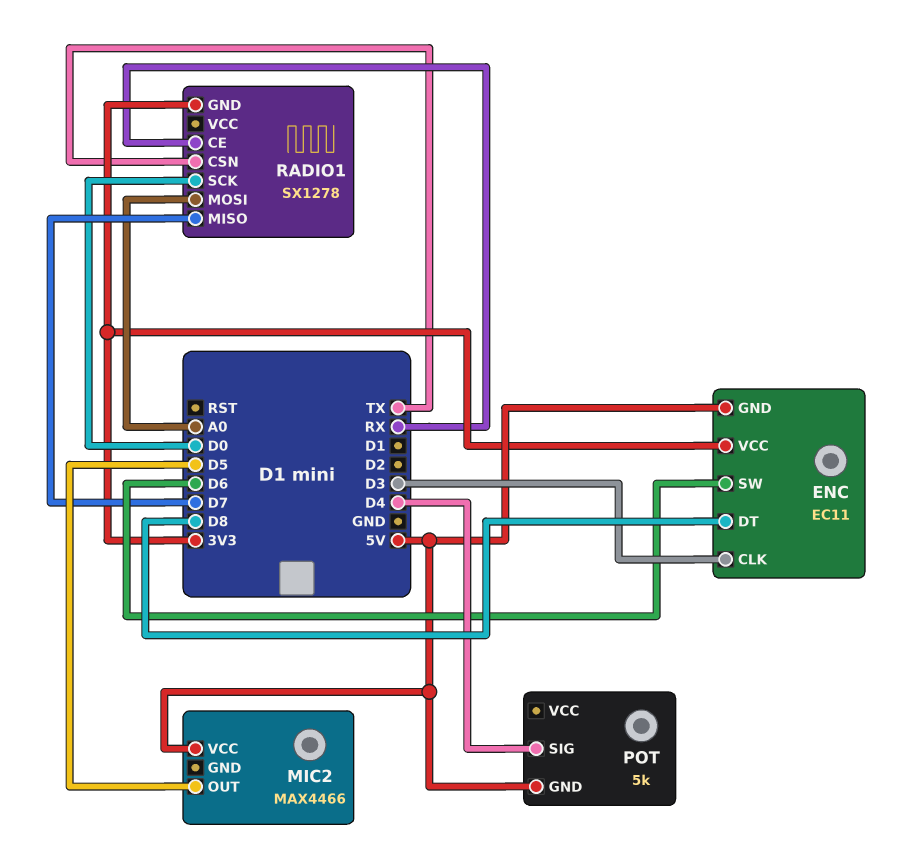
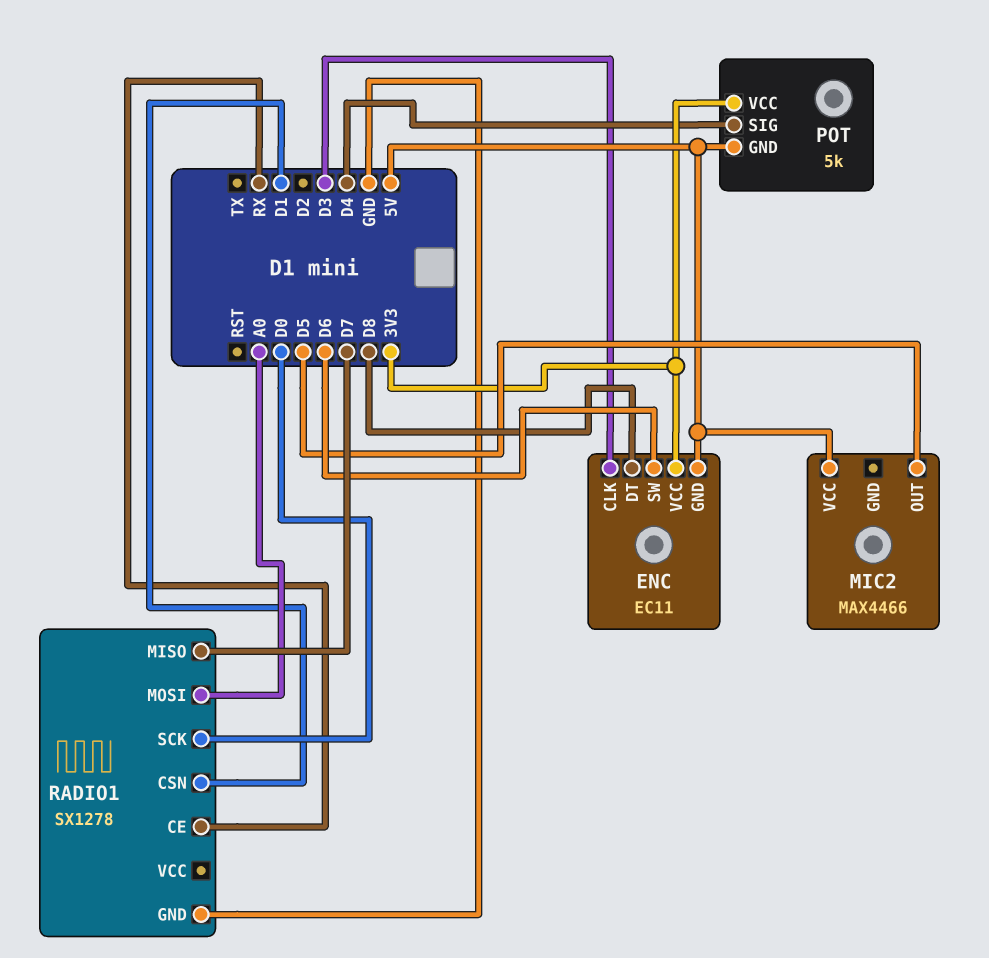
POT pin VCC: none -> 3V3
RADIO1 pin CSN: TX -> D1
RADIO1 pin GND: 3V3 -> GND

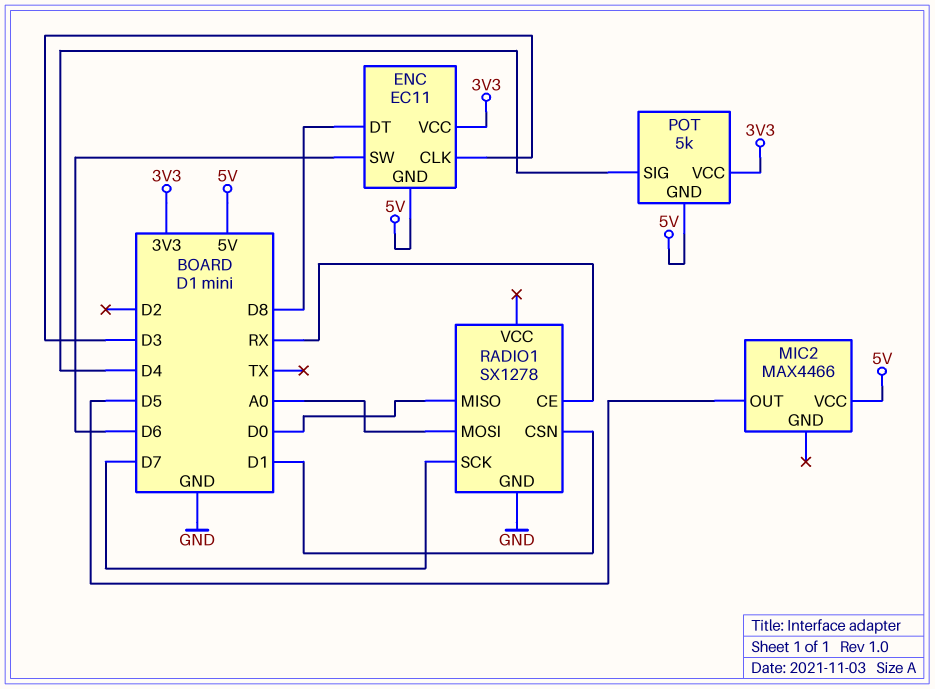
RADIO1 pin MISO: D7 -> D0
RADIO1 pin SCK: D0 -> D7

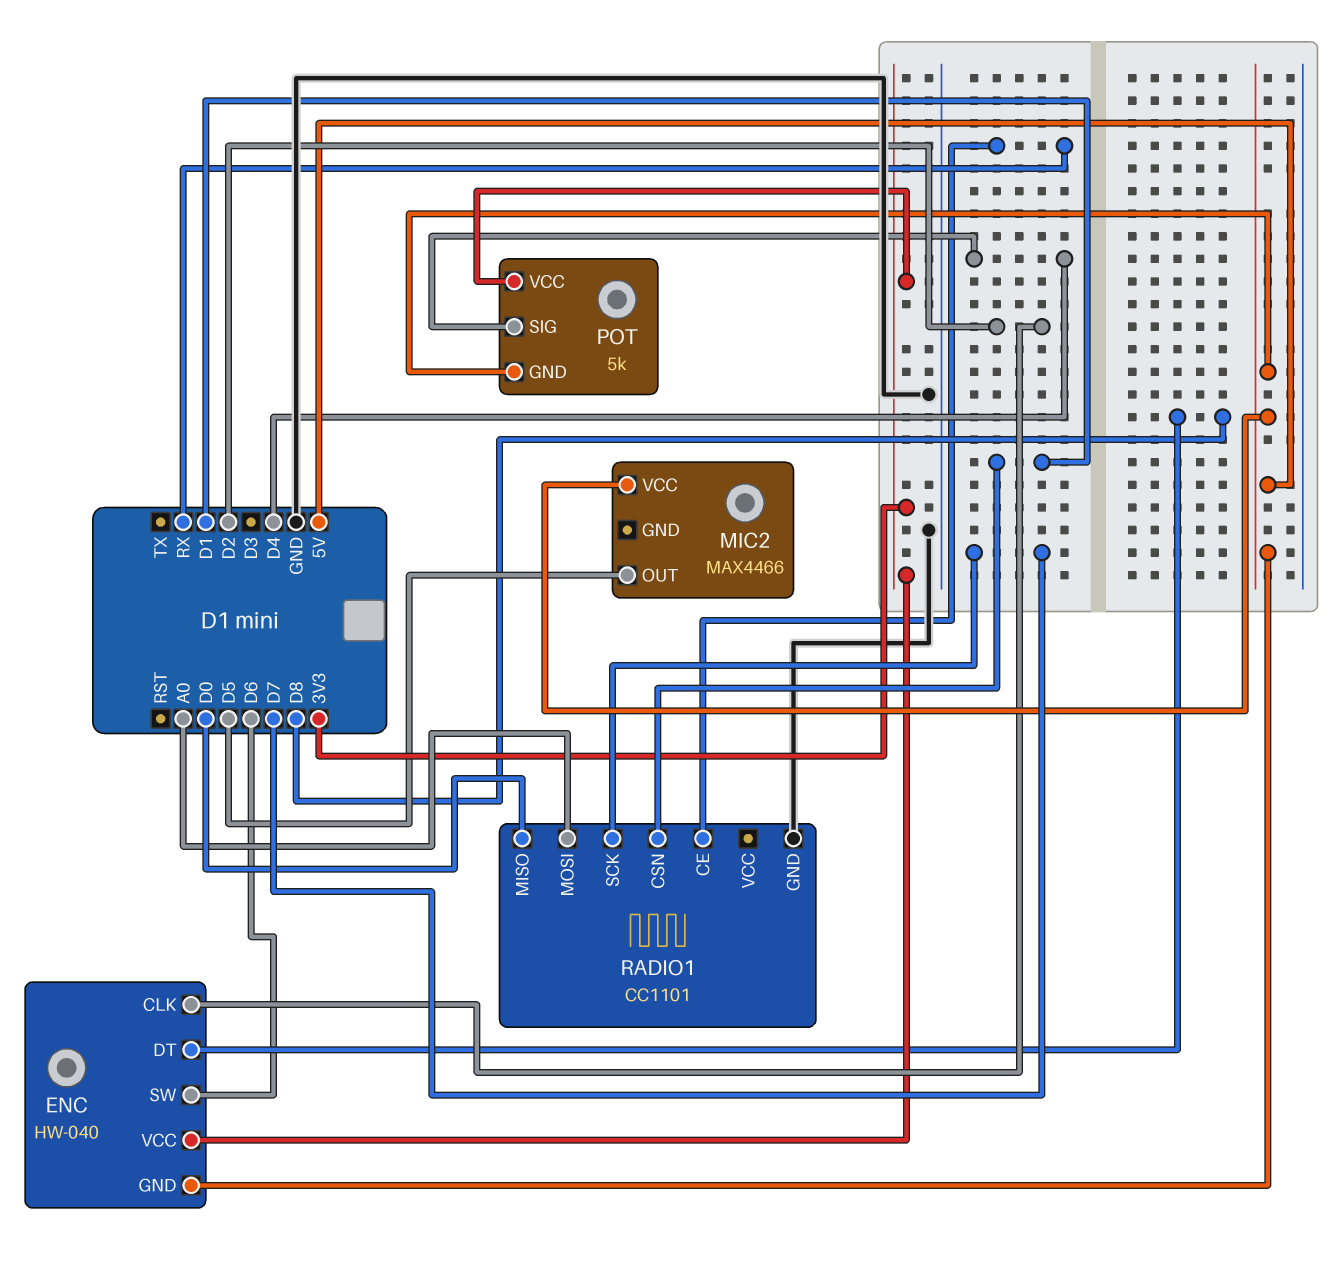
ENC: EC11 -> HW-040
ENC pin CLK: D3 -> D2
RADIO1: SX1278 -> CC1101

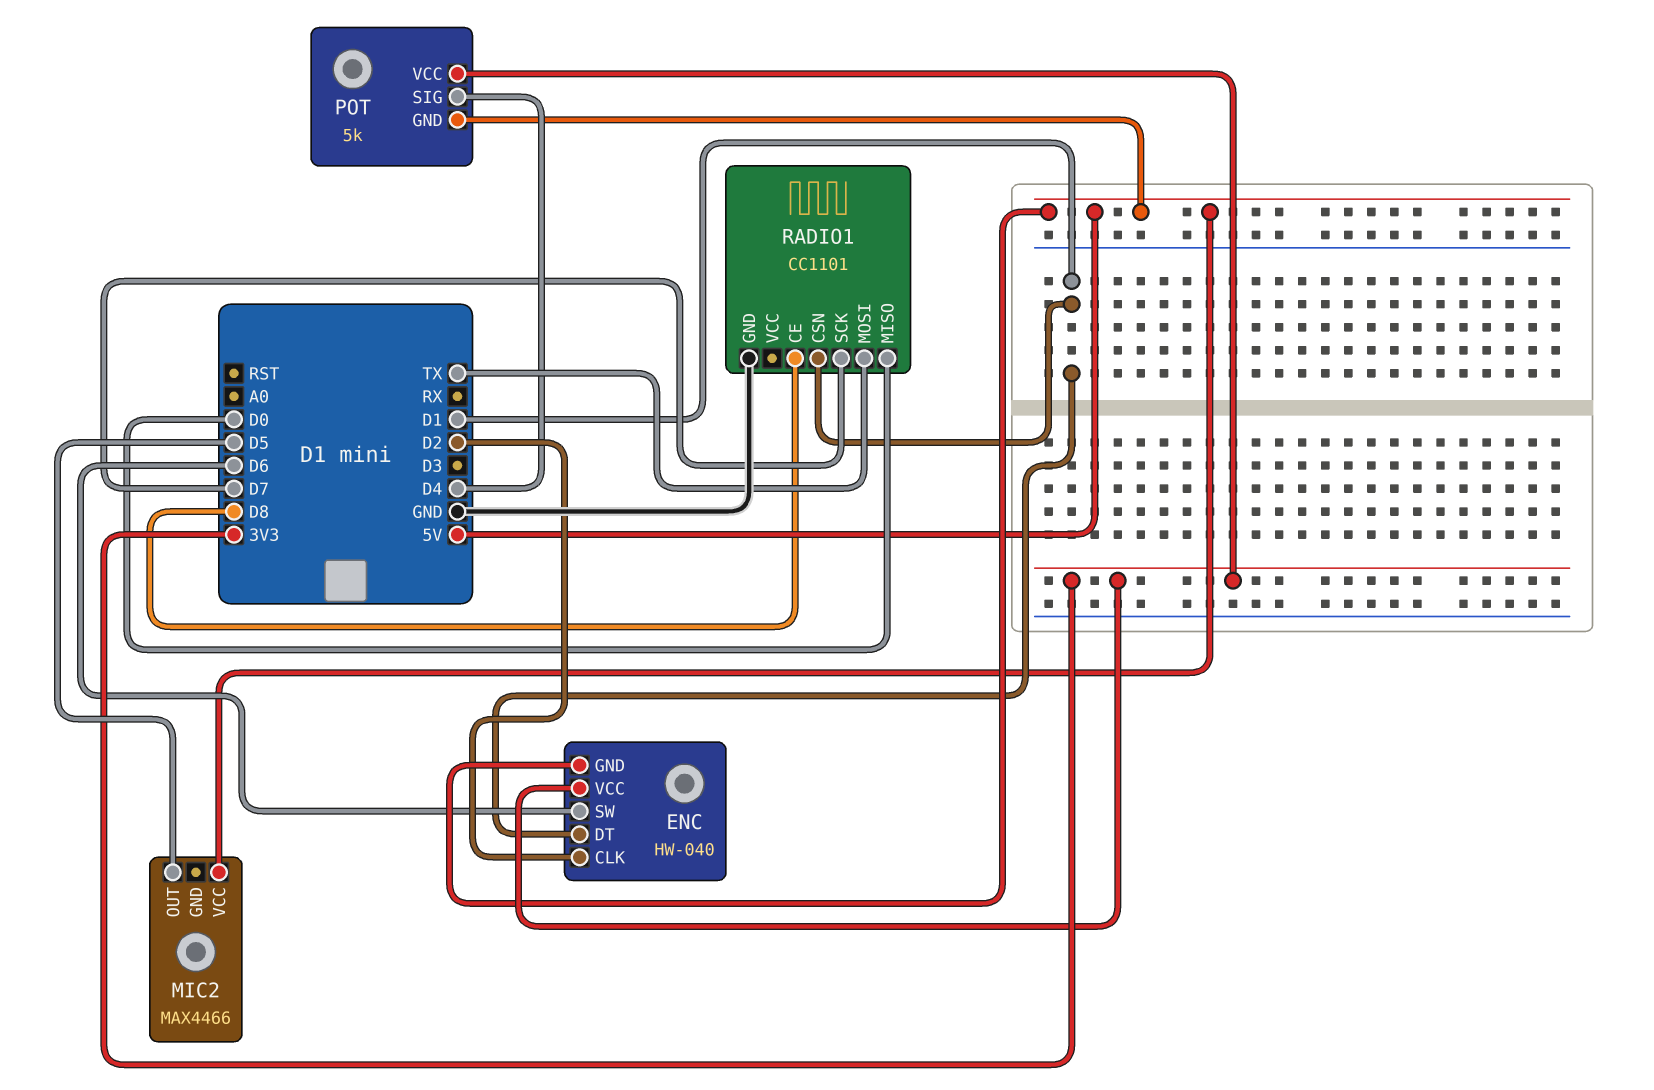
ENC pin DT: D8 -> D1
RADIO1 pin CE: RX -> D8
RADIO1 pin MOSI: A0 -> TX

